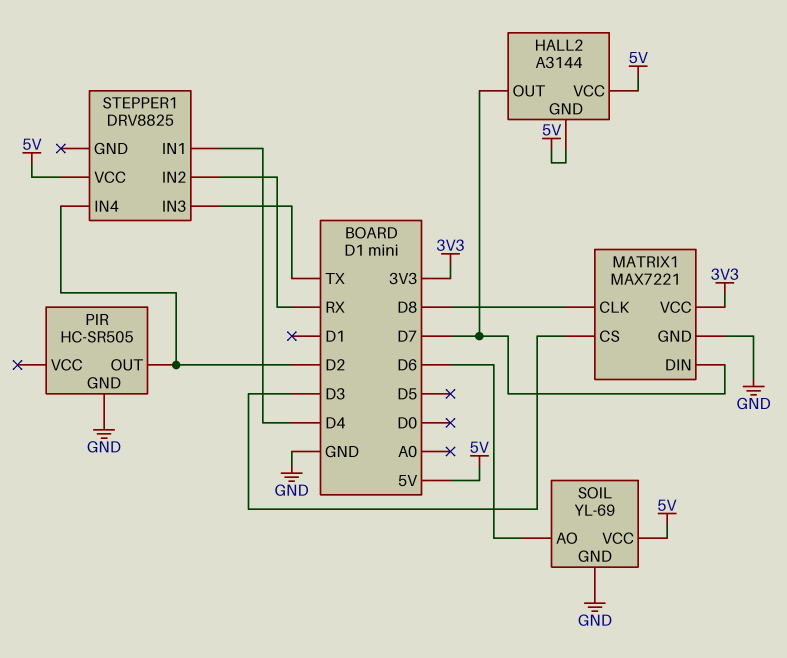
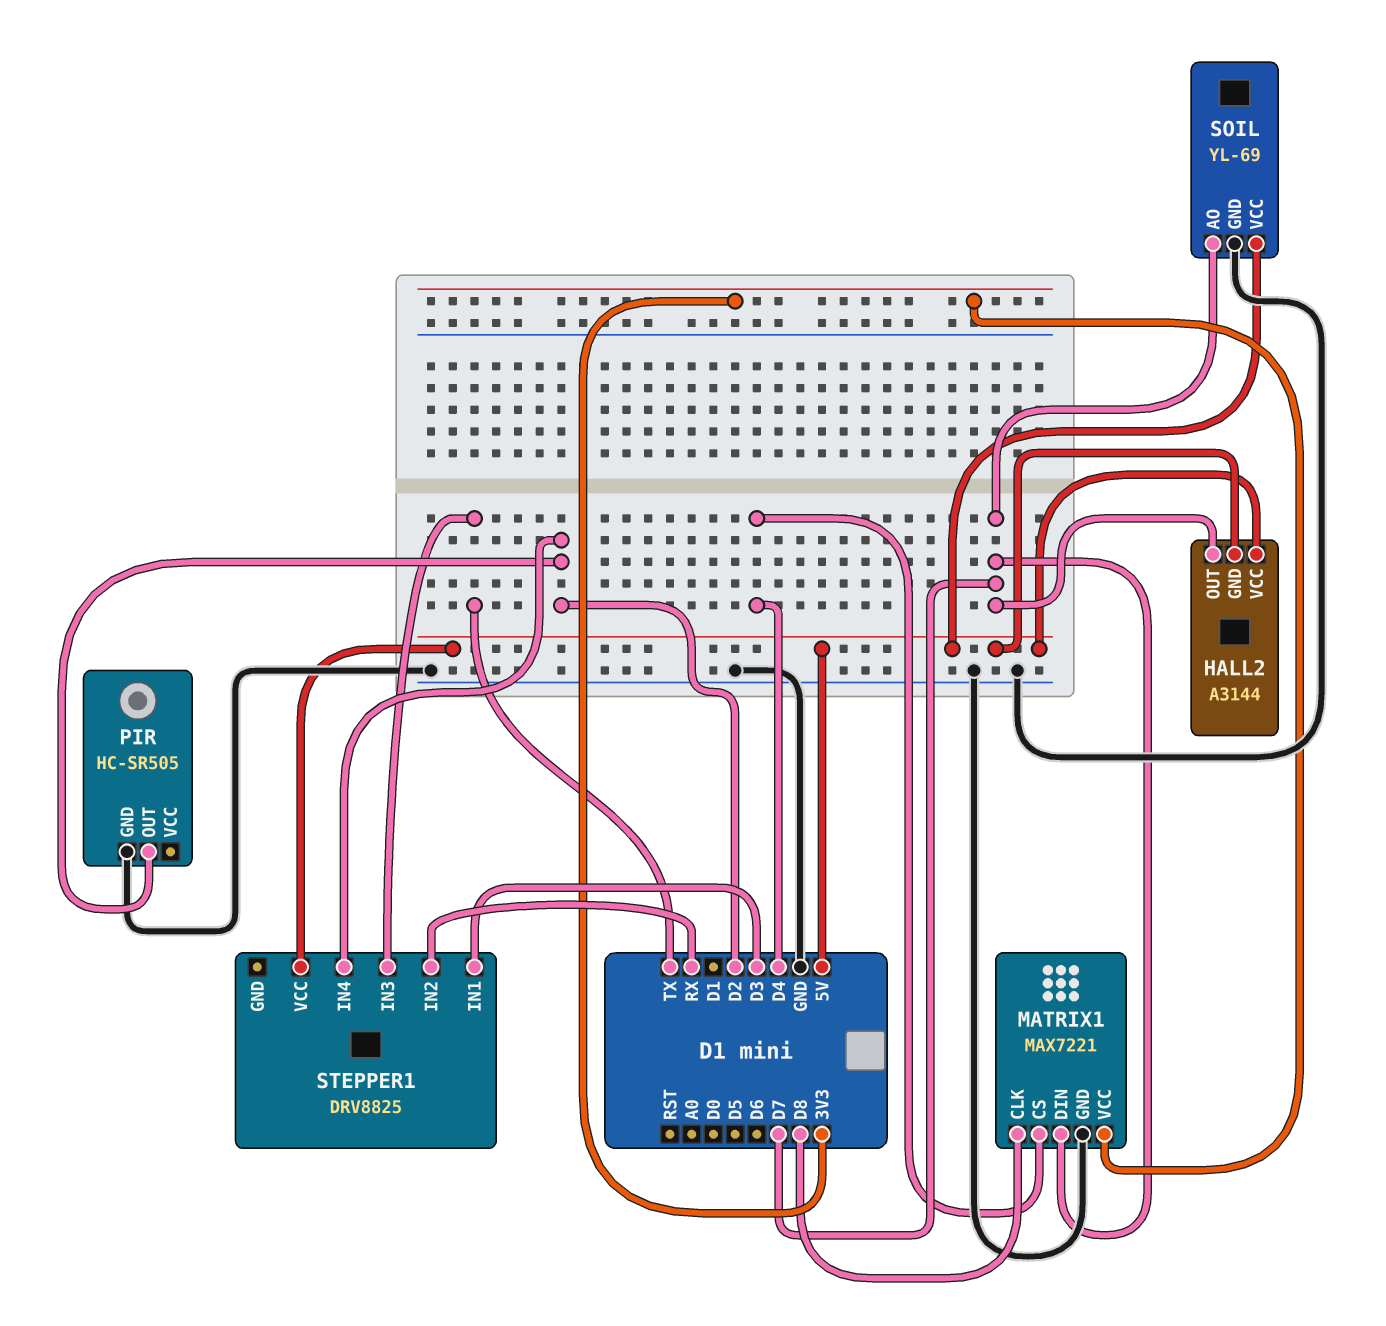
MATRIX1 pin CS: D3 -> D4
SOIL pin AO: D6 -> D7
STEPPER1 pin IN1: D4 -> D3

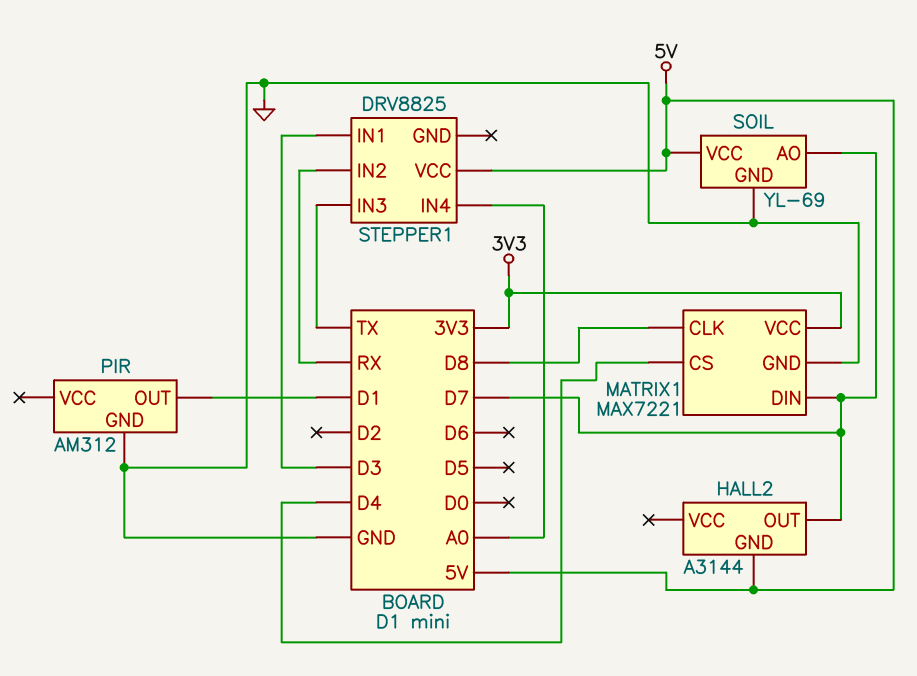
HALL2 pin VCC: 5V -> none
PIR: HC-SR505 -> AM312
PIR pin OUT: D2 -> D1
STEPPER1 pin IN4: D2 -> A0

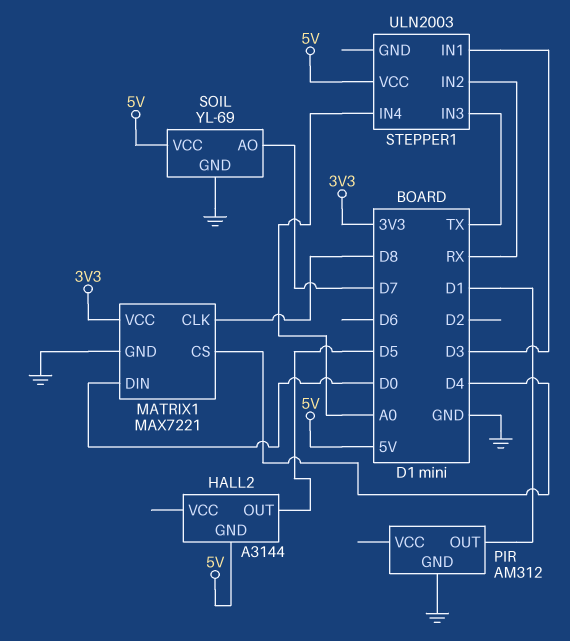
HALL2 pin OUT: D7 -> D5
MATRIX1 pin DIN: D7 -> D0
STEPPER1: DRV8825 -> ULN2003

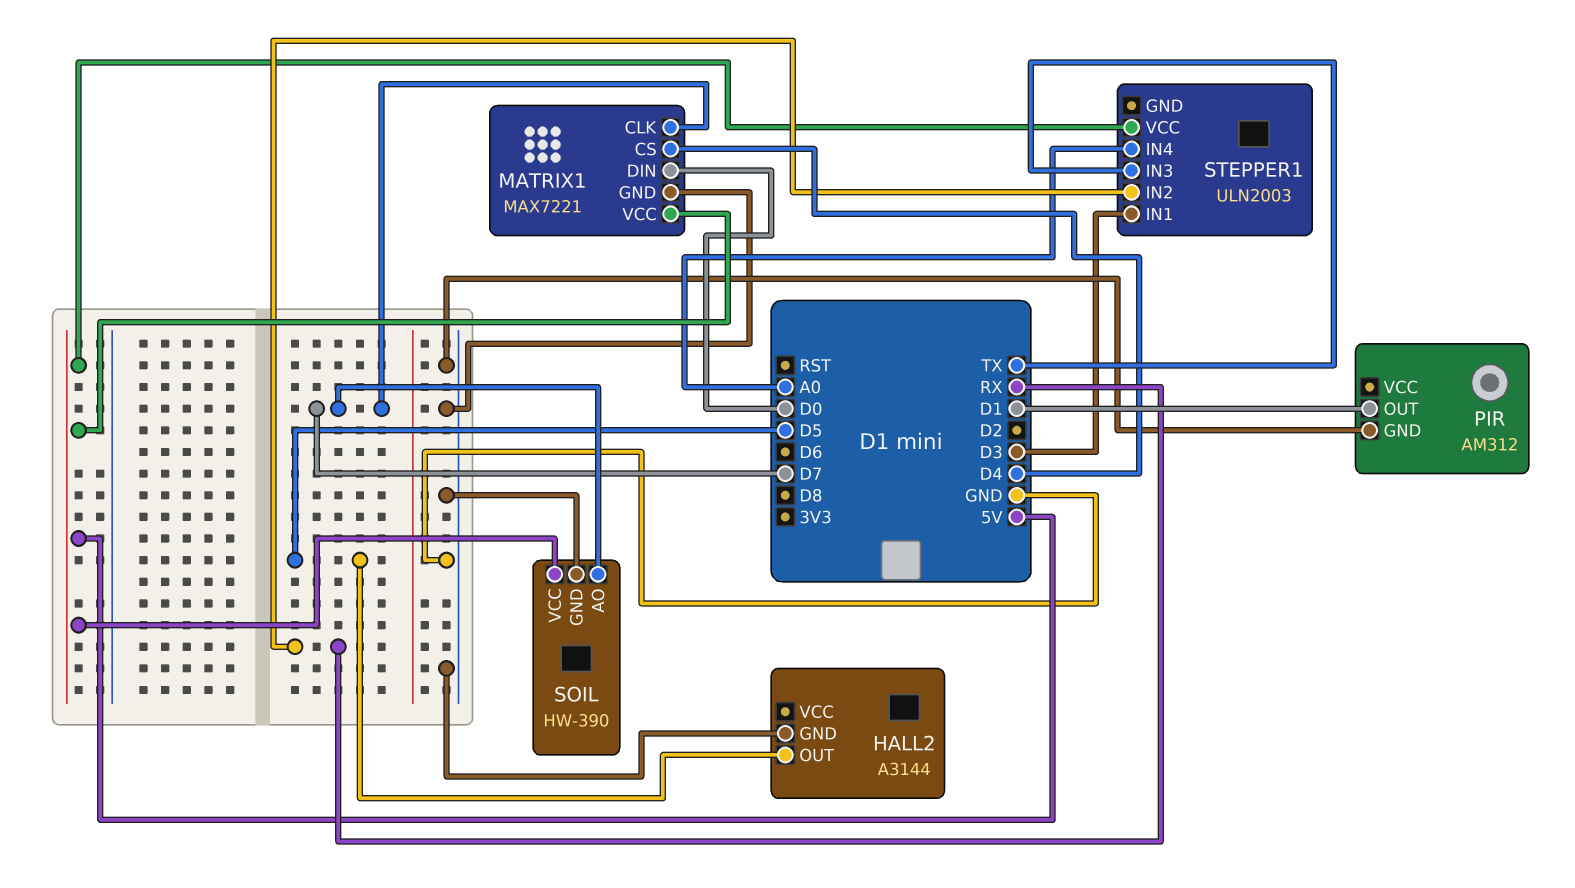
HALL2 pin GND: 5V -> GND
MATRIX1 pin CLK: D8 -> D7
MATRIX1 pin VCC: 3V3 -> 5V
SOIL: YL-69 -> HW-390

